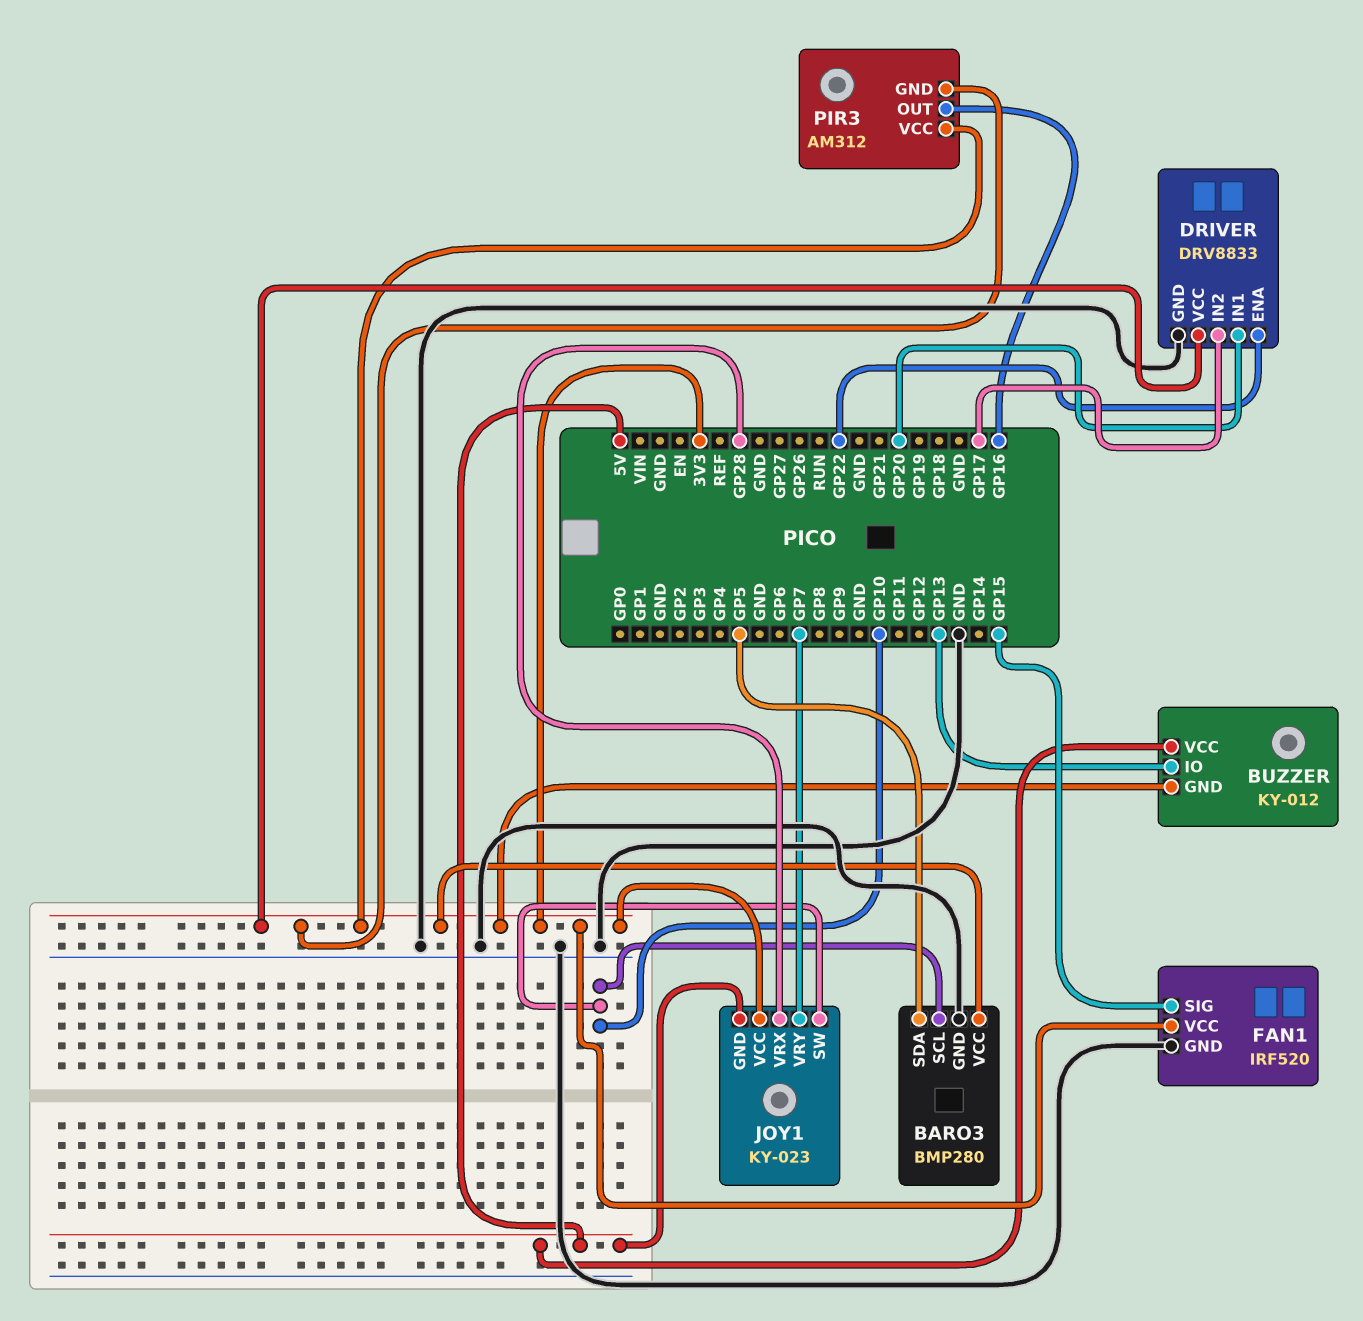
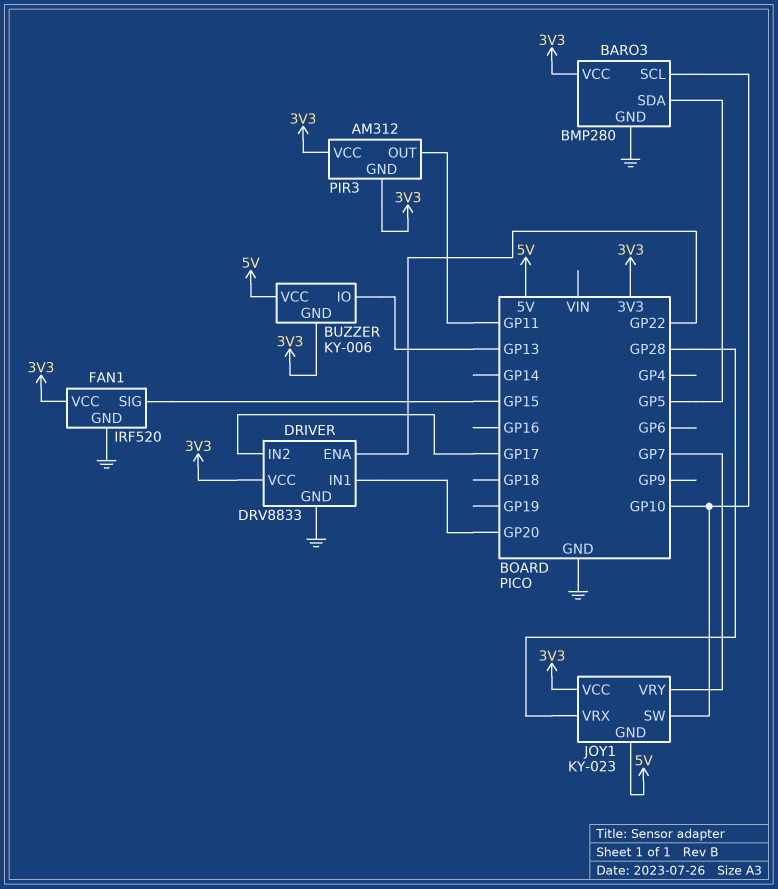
BUZZER: KY-012 -> KY-006
PIR3 pin OUT: GP16 -> GP11

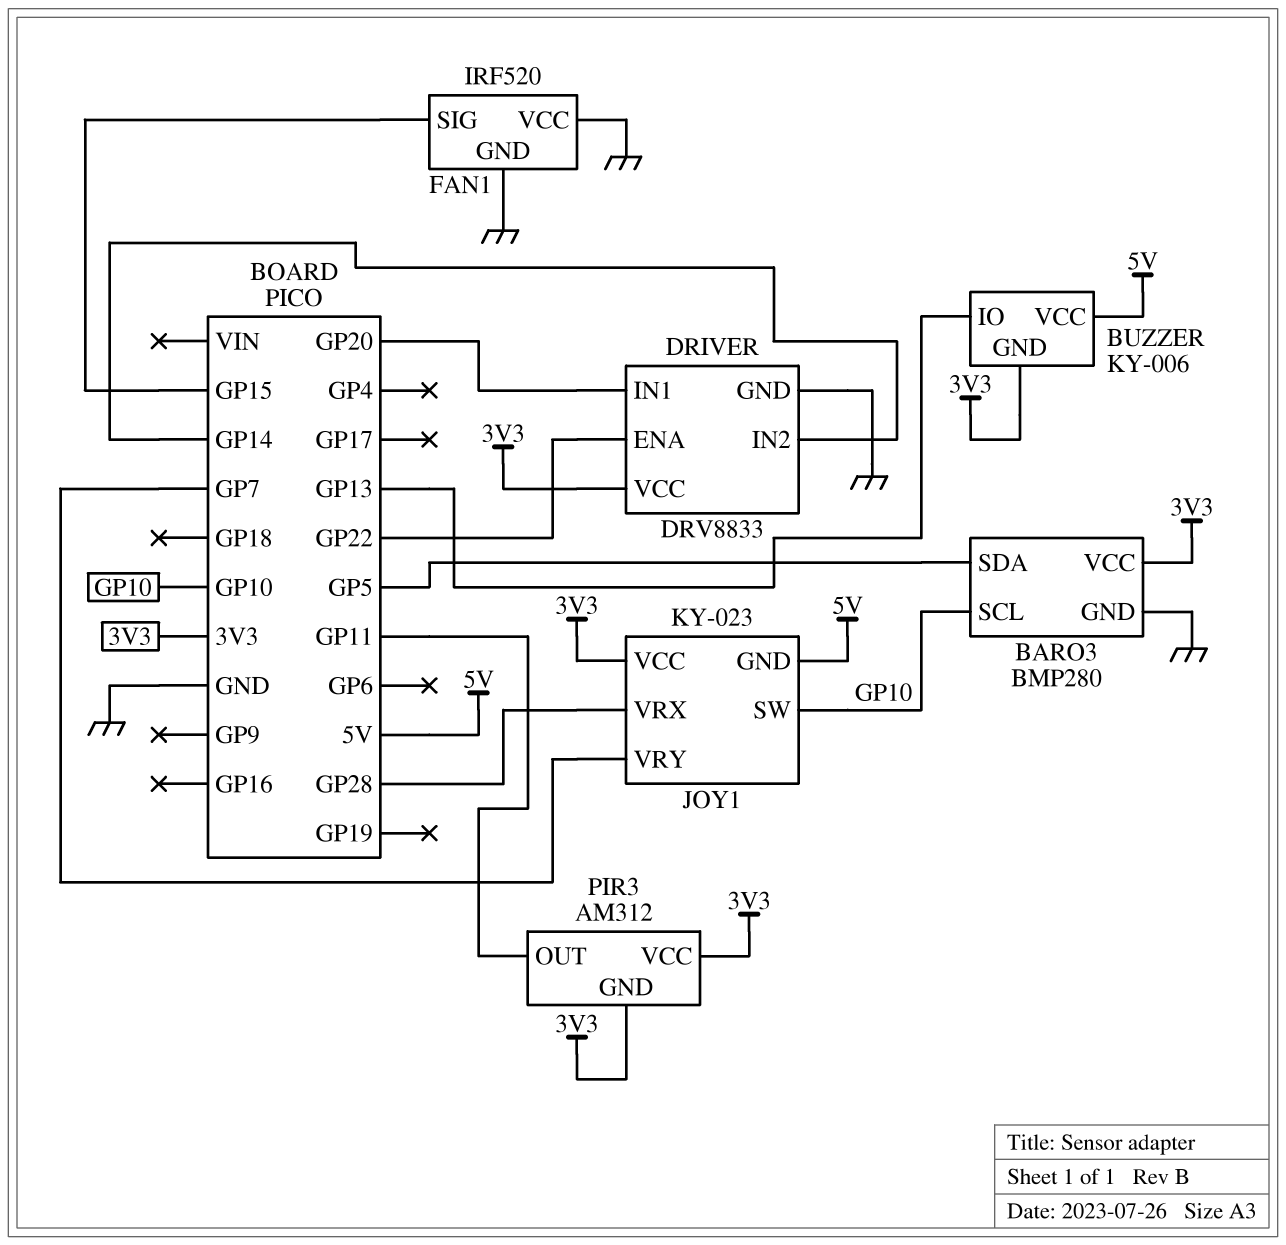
DRIVER pin IN2: GP17 -> GP14
FAN1 pin VCC: 3V3 -> GND

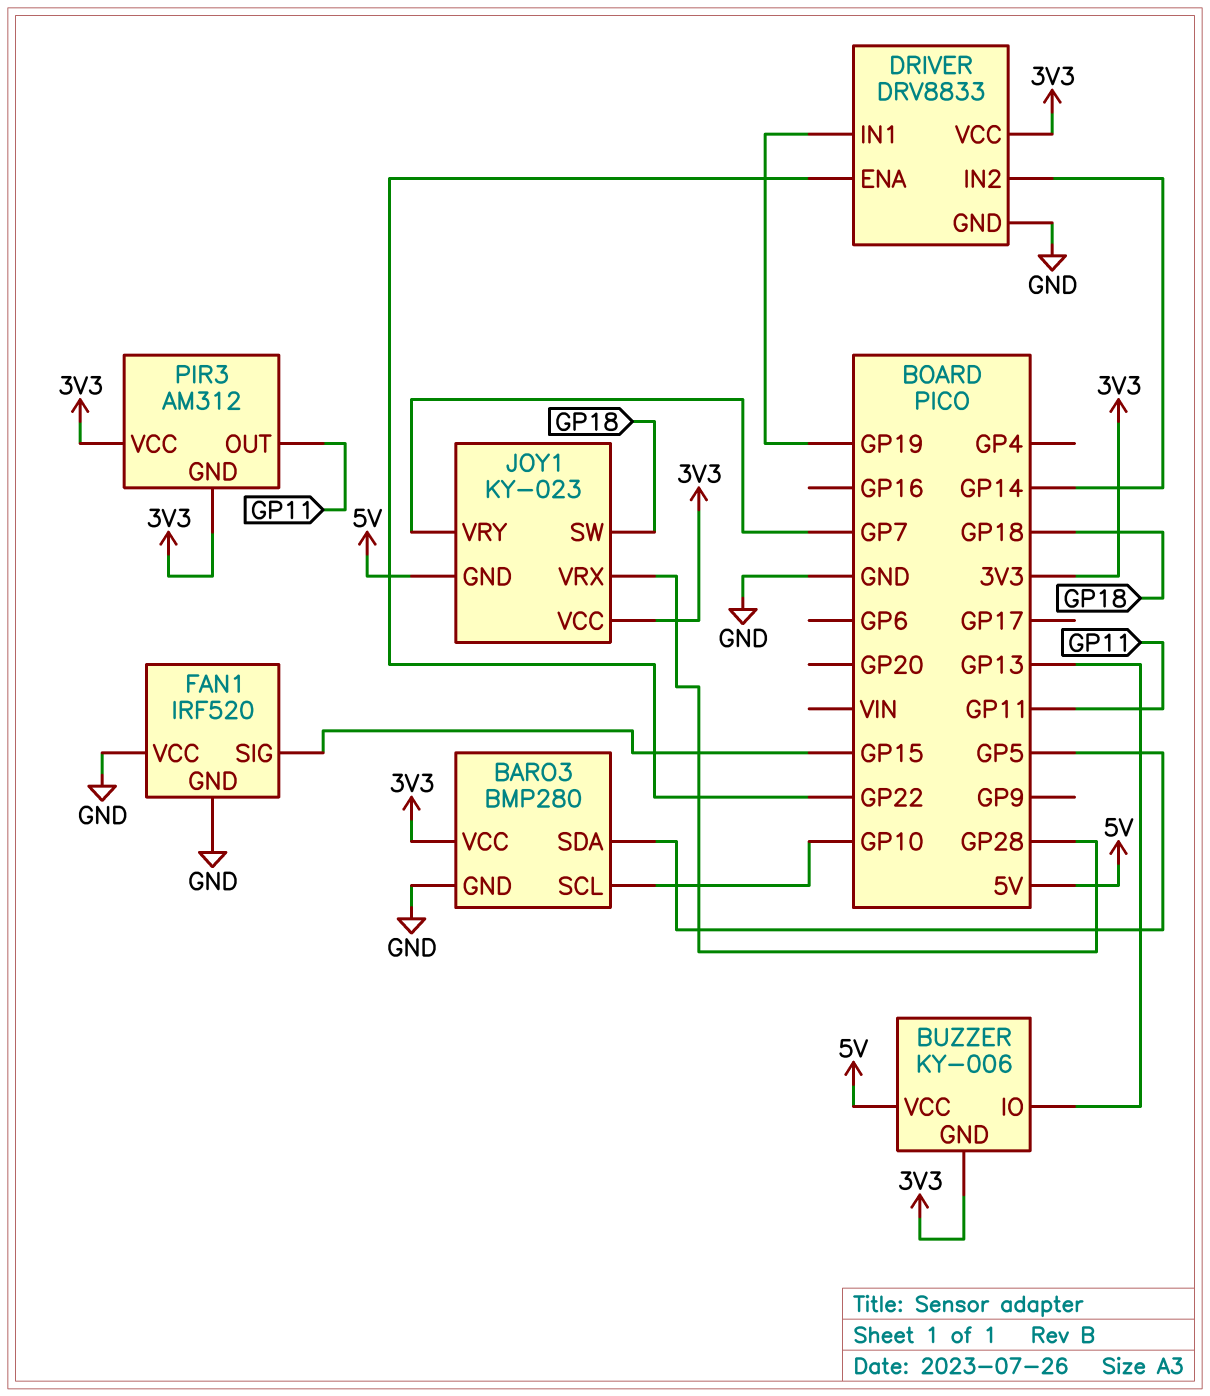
DRIVER pin IN1: GP20 -> GP19
JOY1 pin SW: GP10 -> GP18

